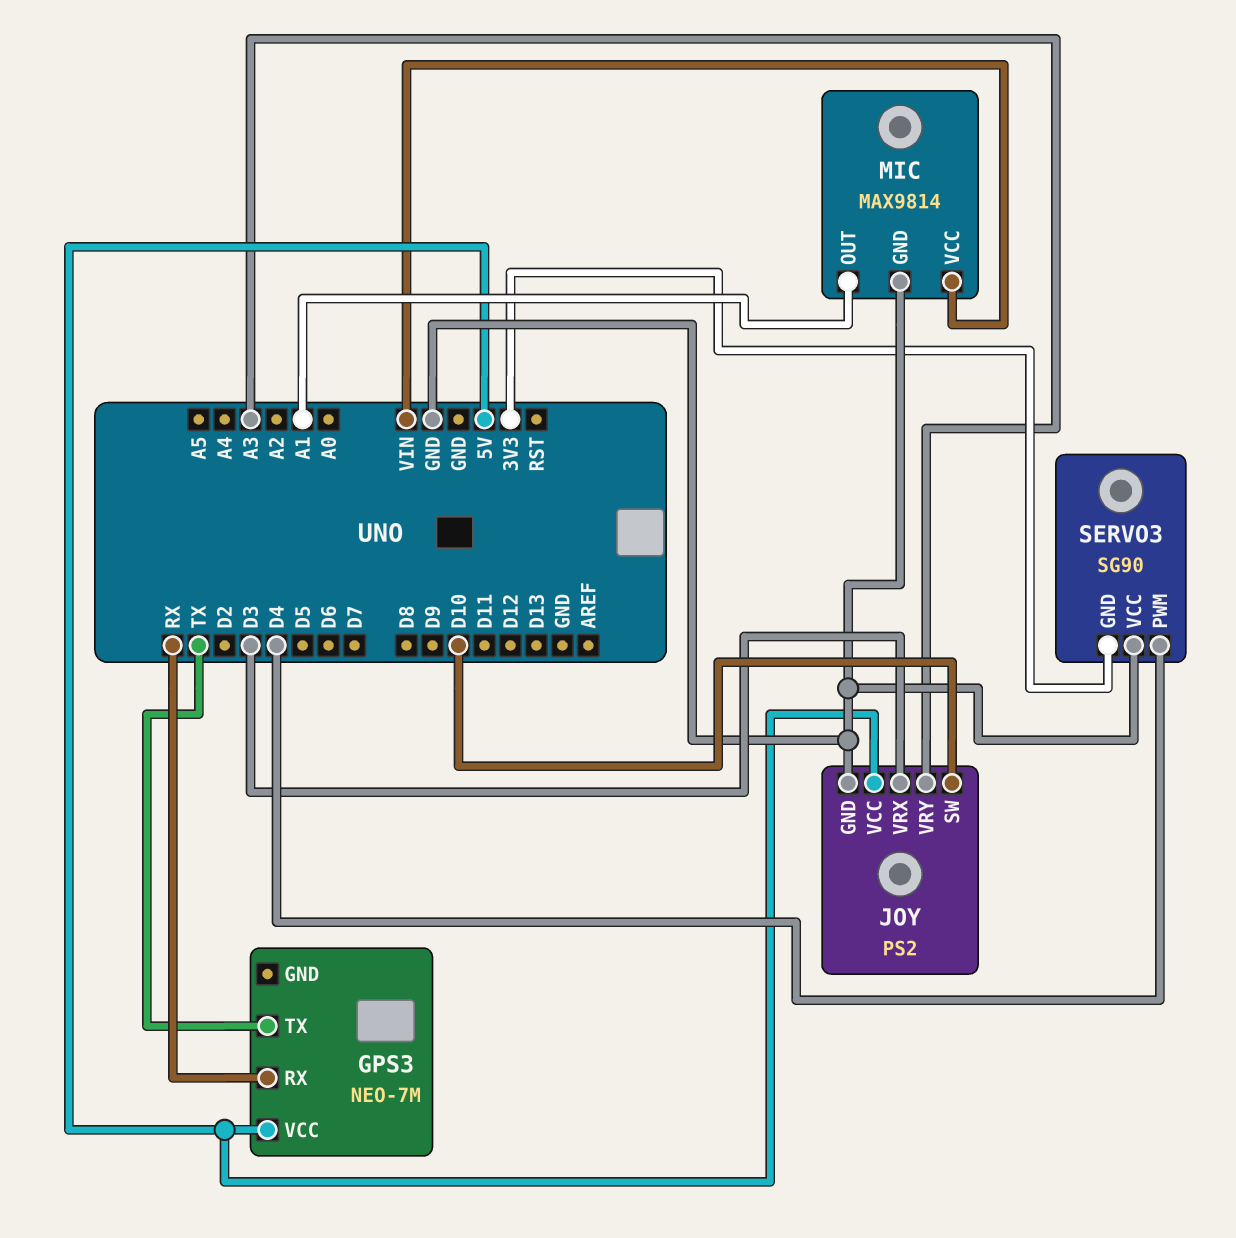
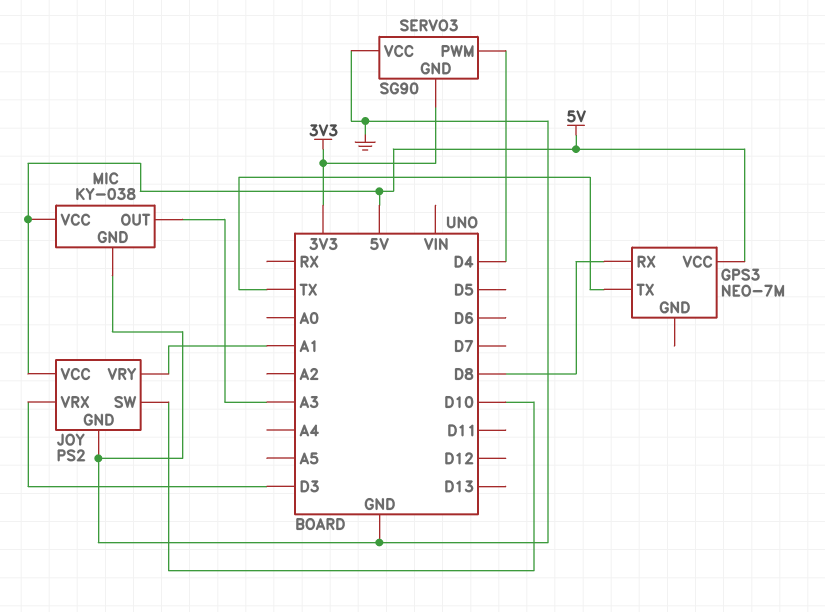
GPS3 pin RX: RX -> D8
JOY pin VRY: A3 -> A1
MIC: MAX9814 -> KY-038
MIC pin OUT: A1 -> A3
MIC pin VCC: VIN -> 5V

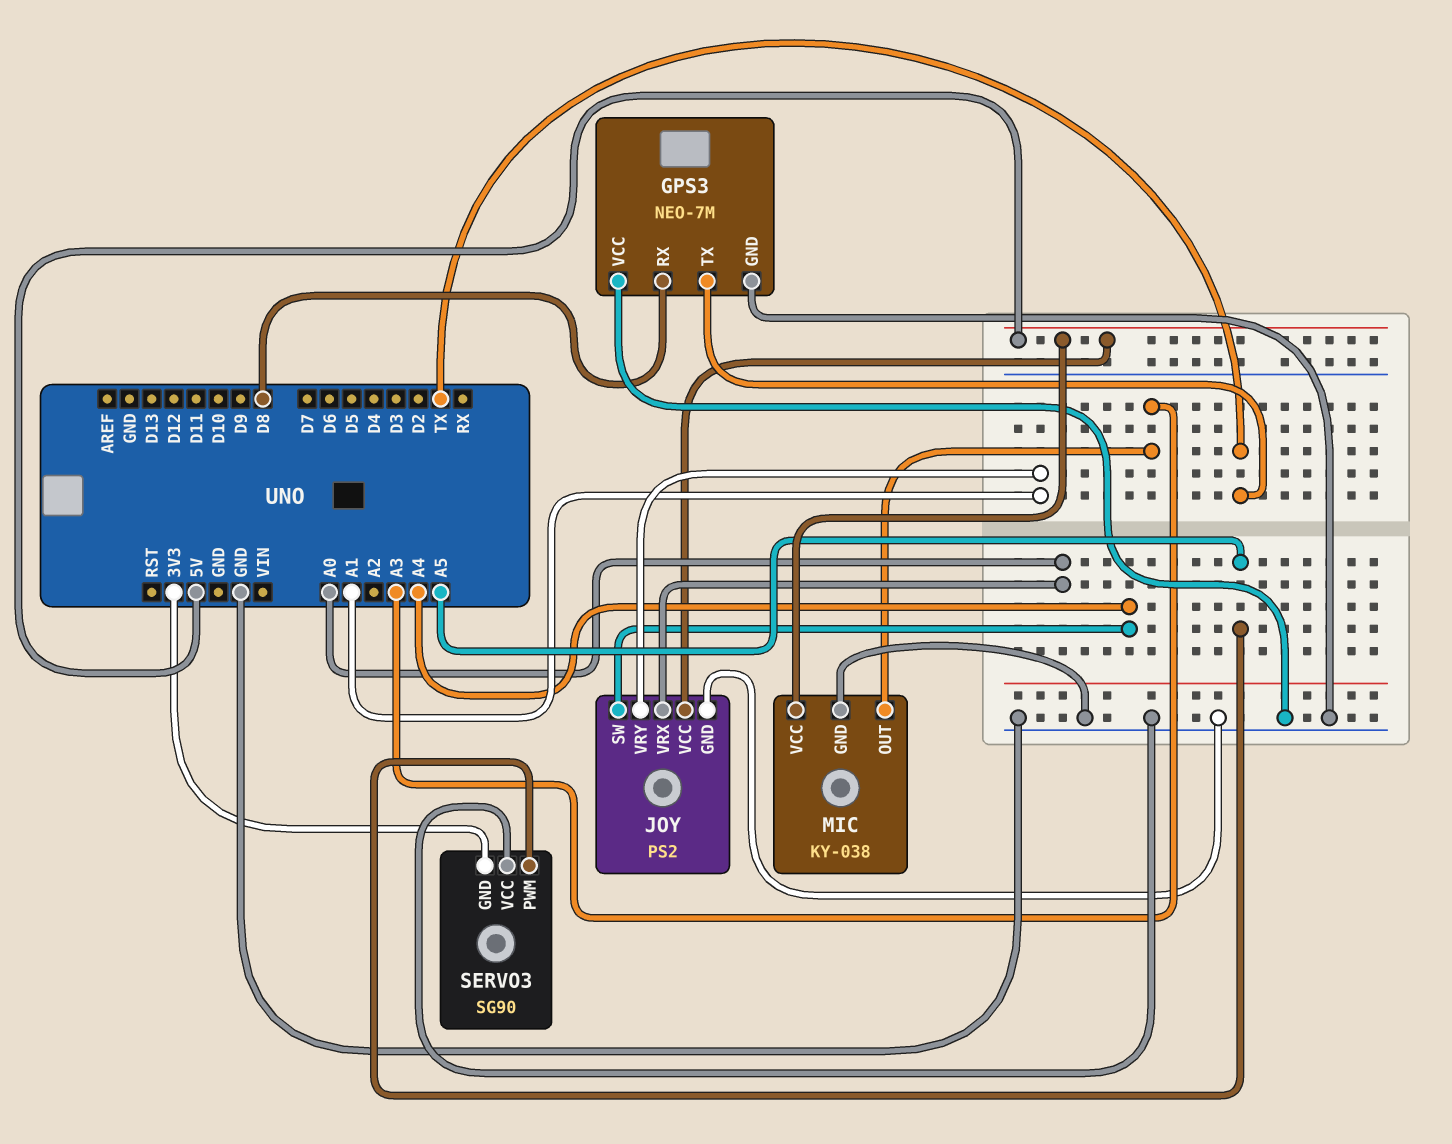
GPS3 pin GND: none -> GND
GPS3 pin VCC: 5V -> GND
JOY pin SW: D10 -> A4
JOY pin VRX: D3 -> A0
SERVO3 pin PWM: D4 -> A5

